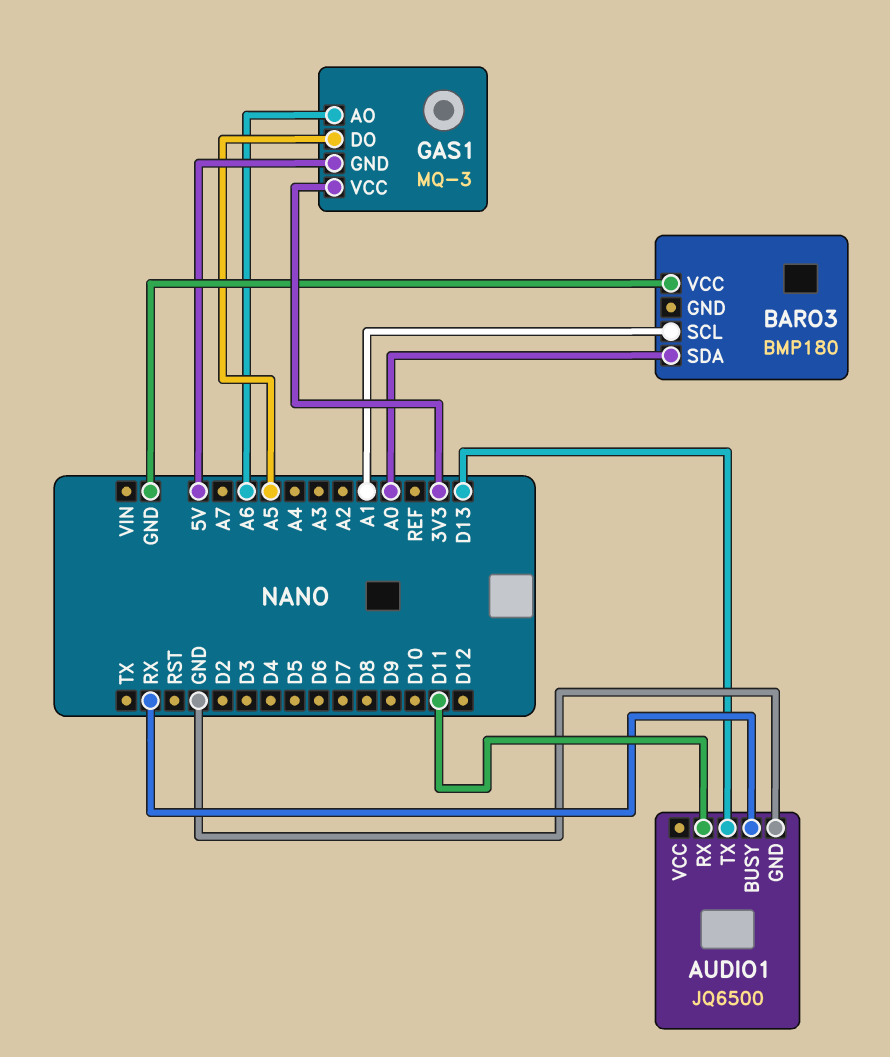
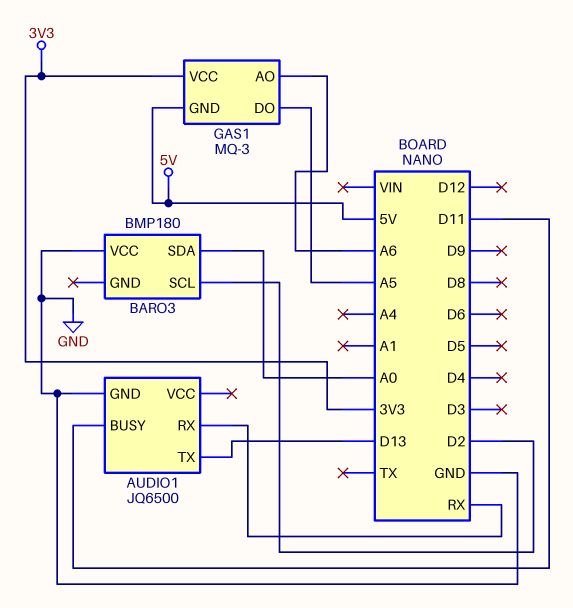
AUDIO1 pin BUSY: RX -> D11
AUDIO1 pin RX: D11 -> RX
BARO3 pin SCL: A1 -> D2

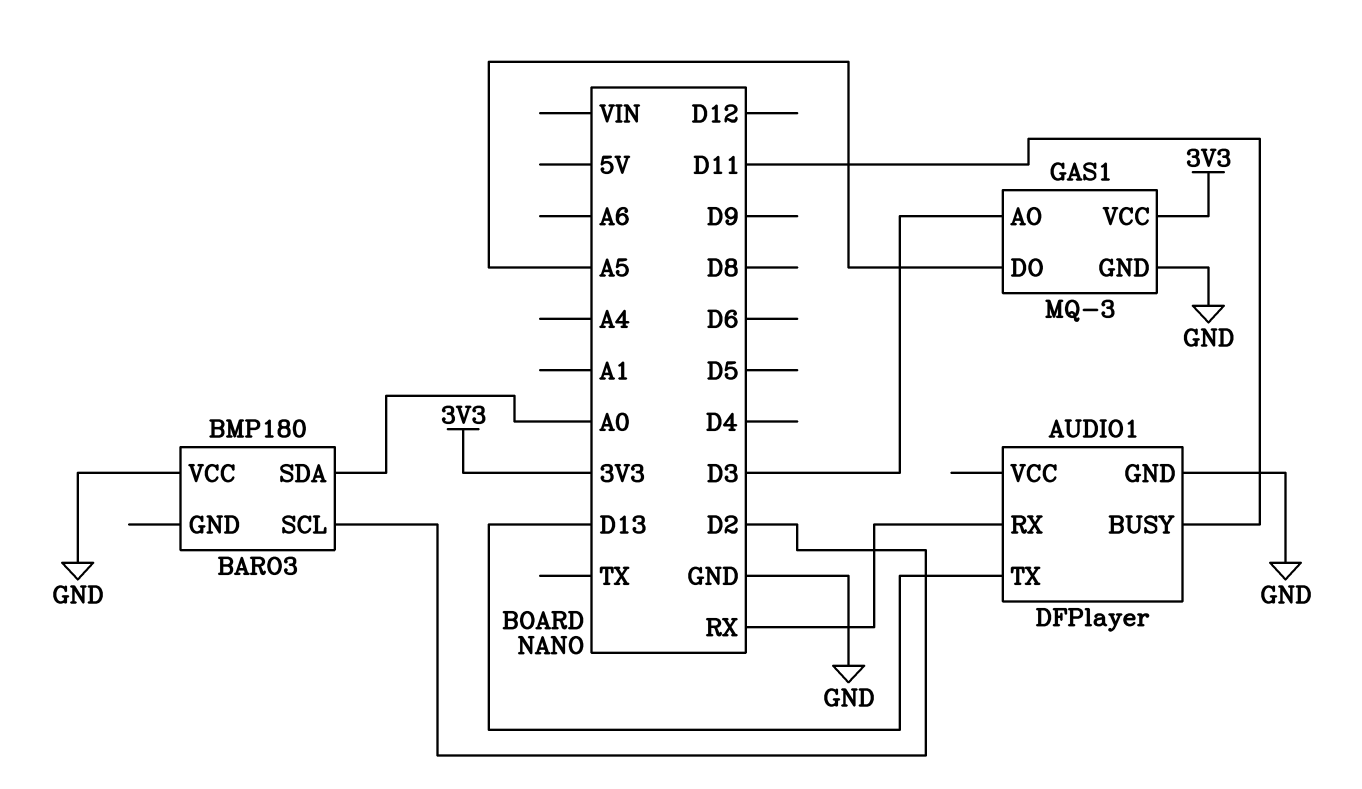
AUDIO1: JQ6500 -> DFPlayer
GAS1 pin AO: A6 -> D3
GAS1 pin GND: 5V -> GND

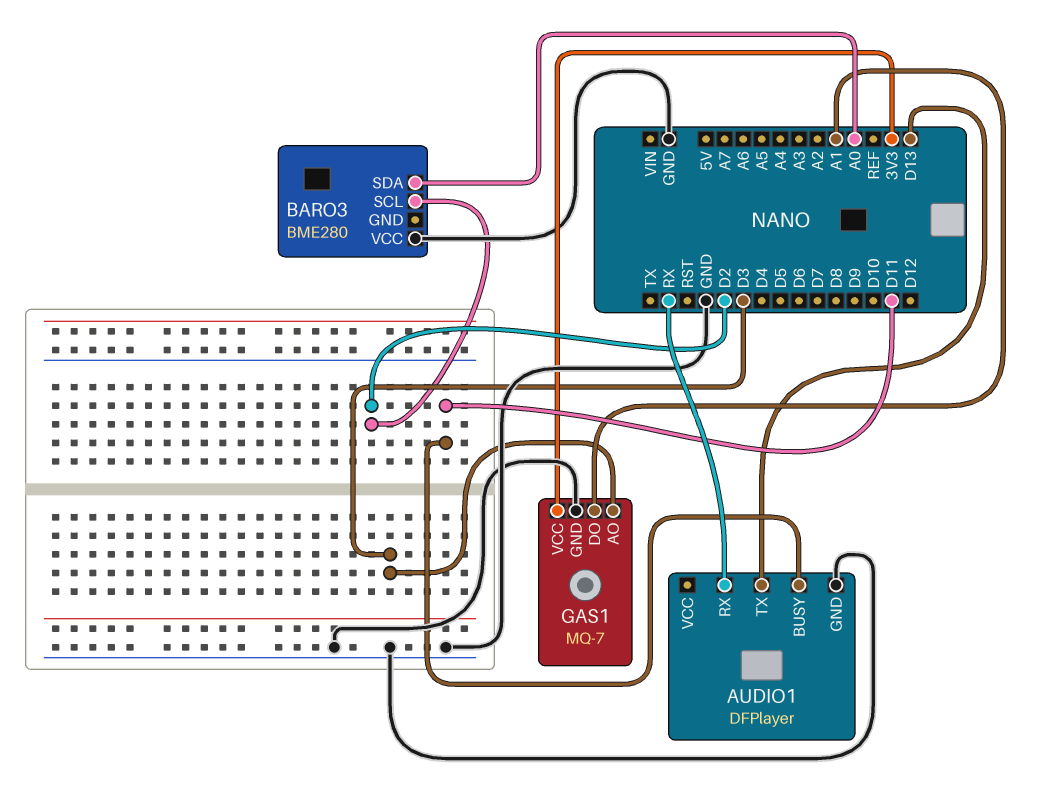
BARO3: BMP180 -> BME280
GAS1: MQ-3 -> MQ-7
GAS1 pin DO: A5 -> A1

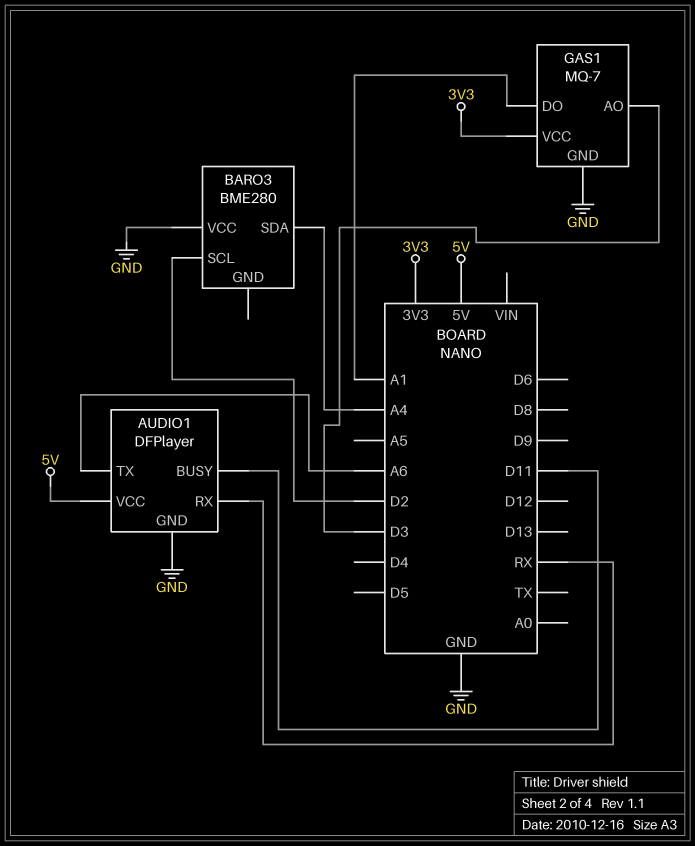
AUDIO1 pin TX: D13 -> A6
AUDIO1 pin VCC: none -> 5V
BARO3 pin SDA: A0 -> A4

